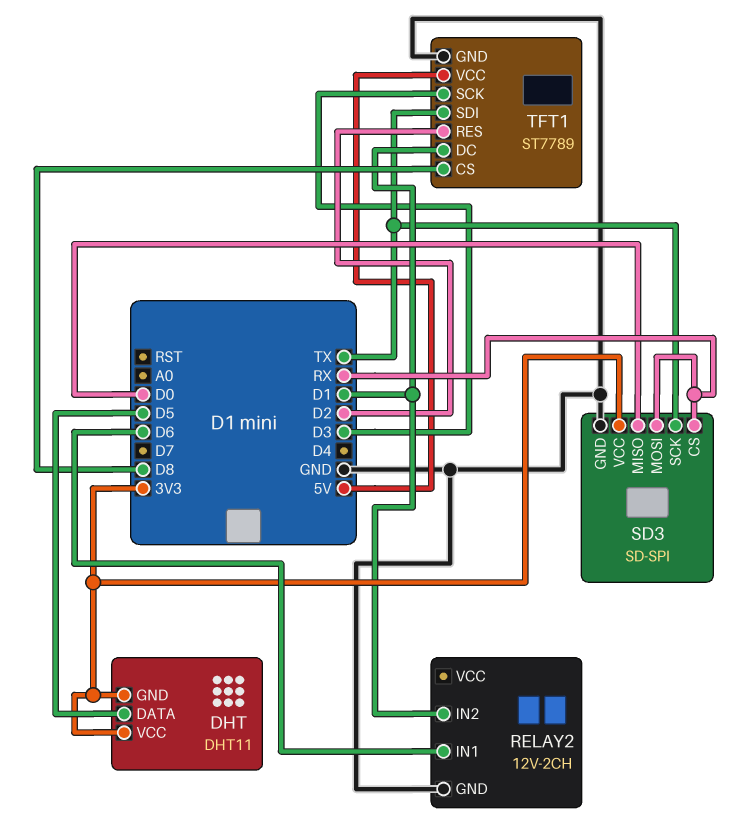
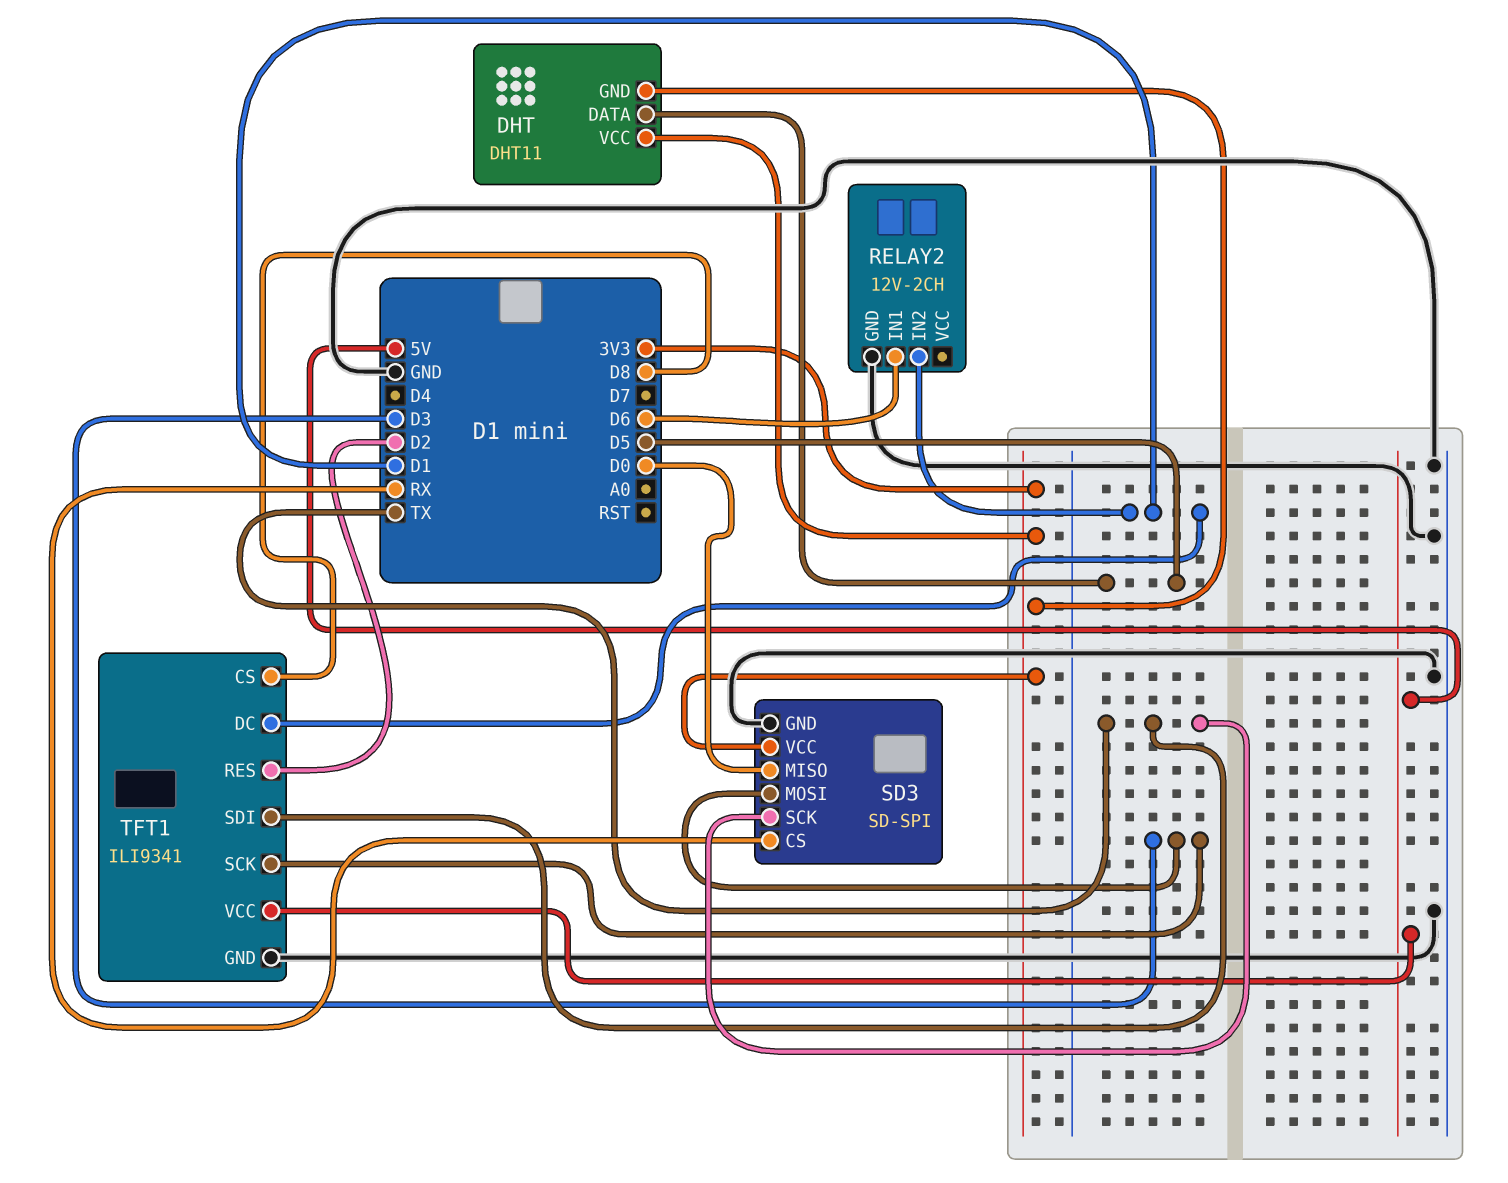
SD3 pin MOSI: RX -> D3
TFT1: ST7789 -> ILI9341

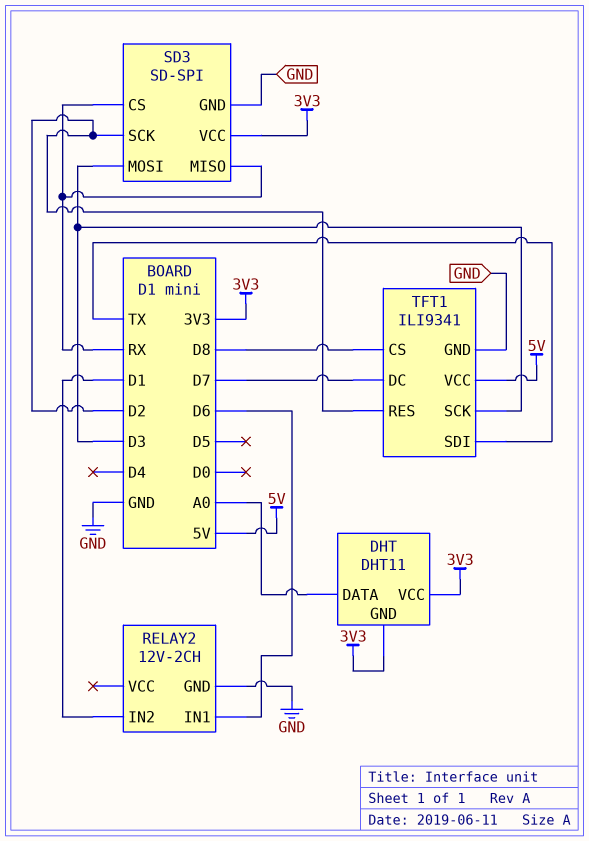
DHT pin DATA: D5 -> A0
SD3 pin MISO: D0 -> RX
SD3 pin SCK: TX -> D2
TFT1 pin DC: D1 -> D7

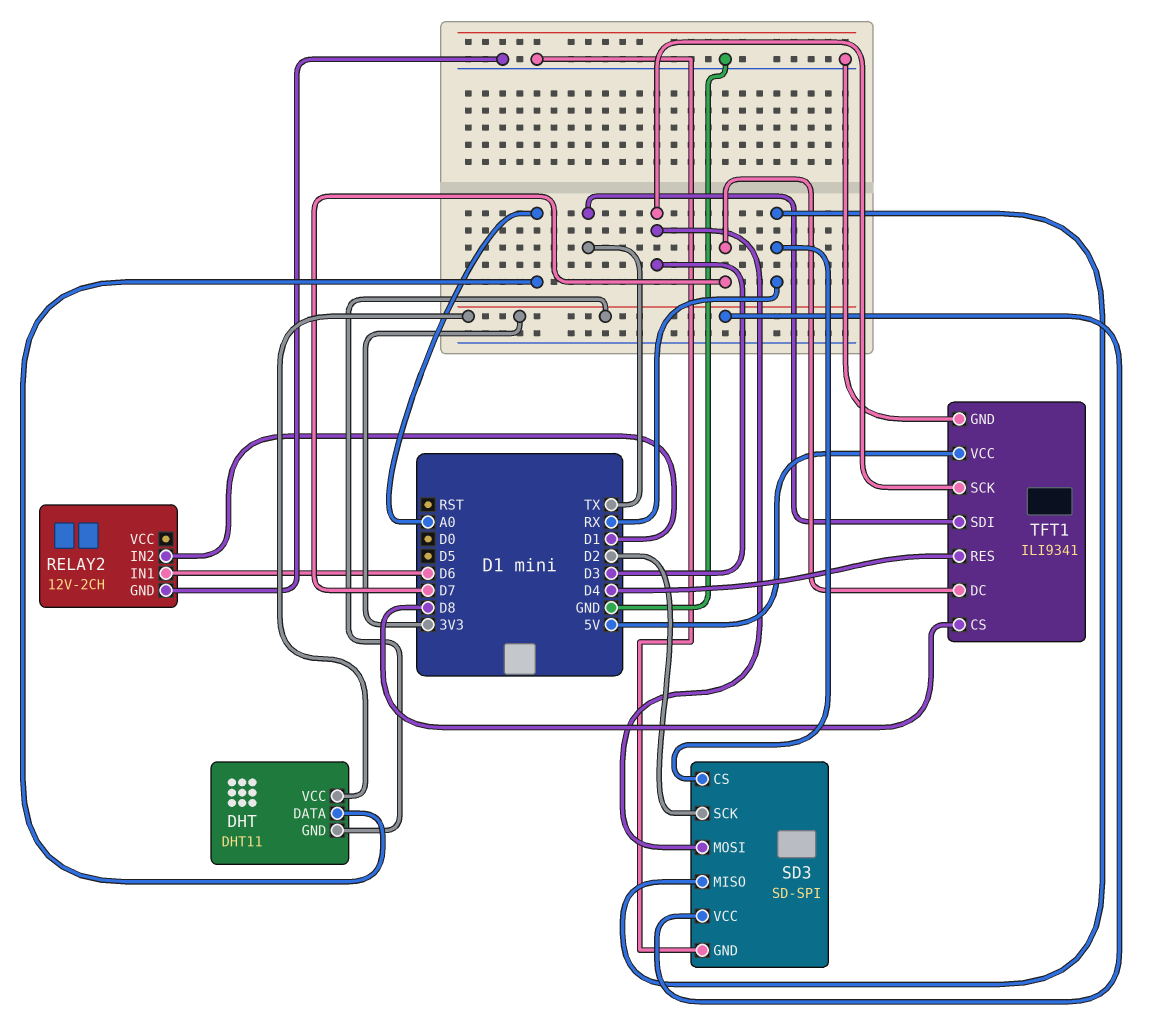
TFT1 pin RES: D2 -> D4

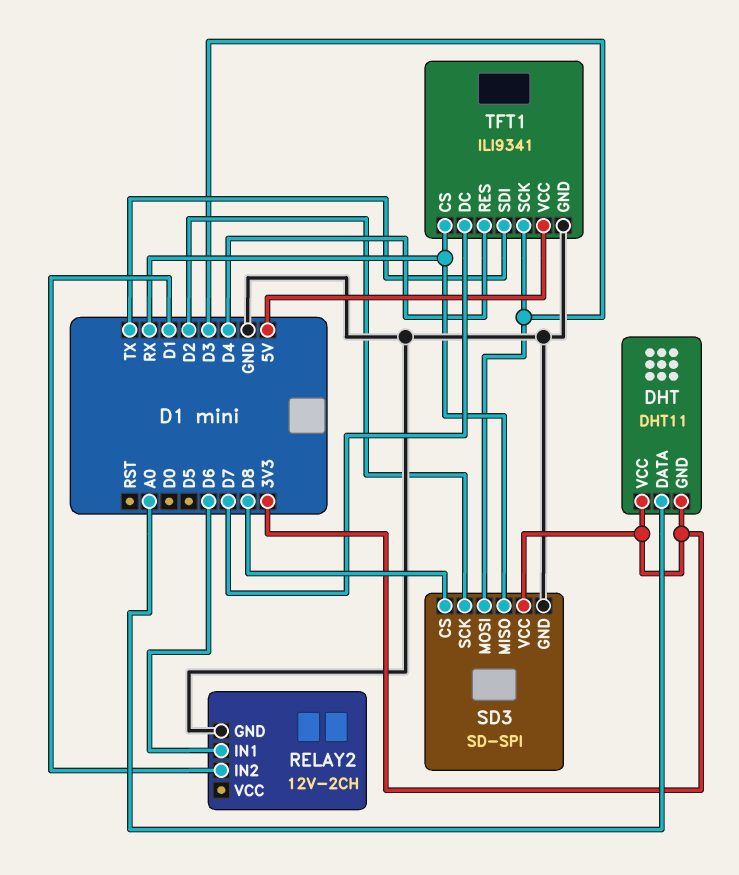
SD3 pin CS: RX -> D8
TFT1 pin CS: D8 -> RX

